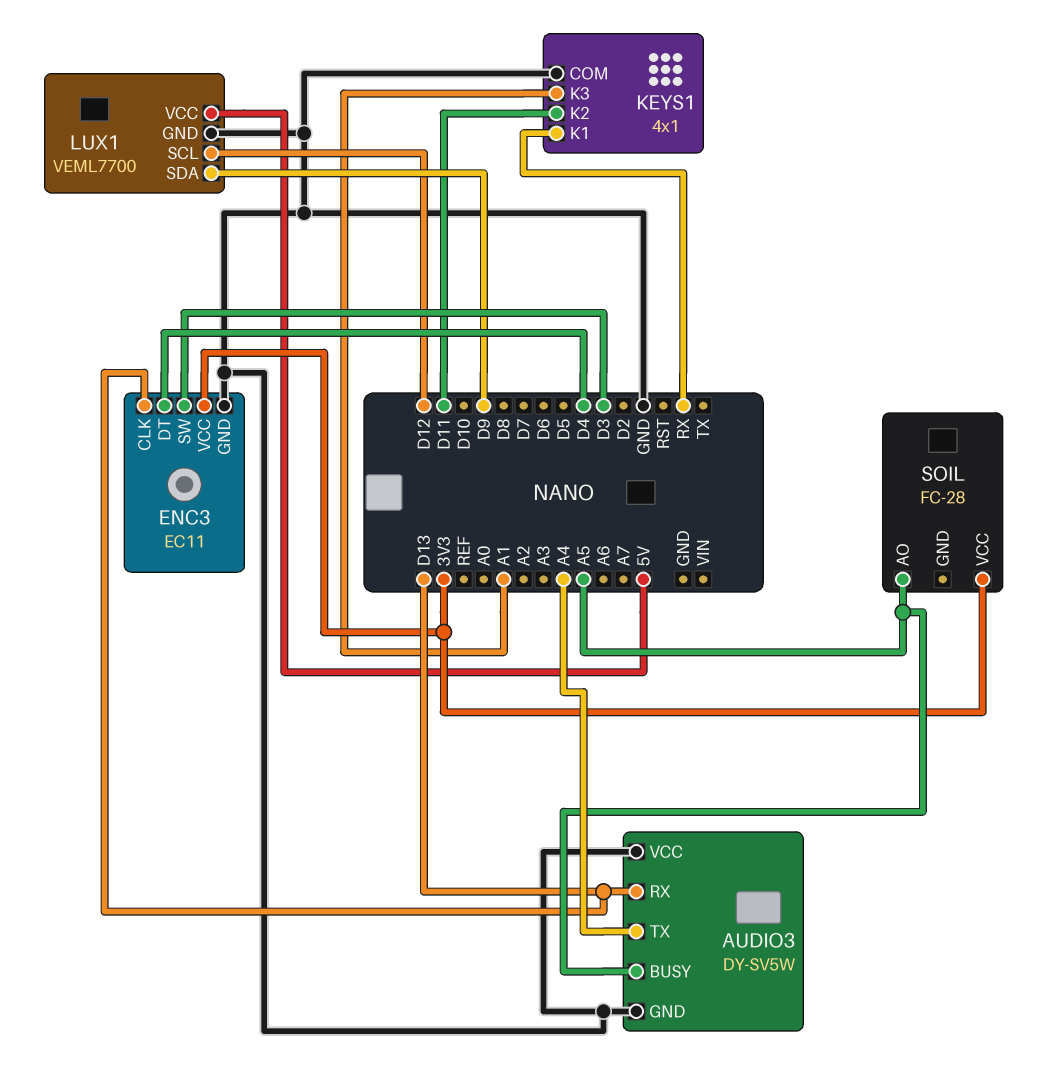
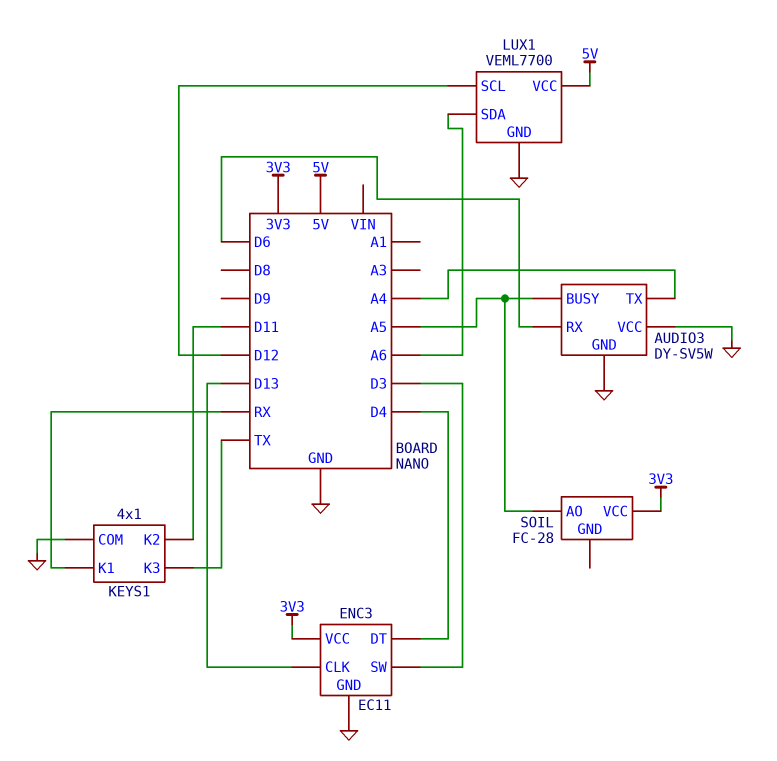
AUDIO3 pin RX: D13 -> D6
KEYS1 pin K3: A1 -> TX
LUX1 pin SDA: D9 -> A6

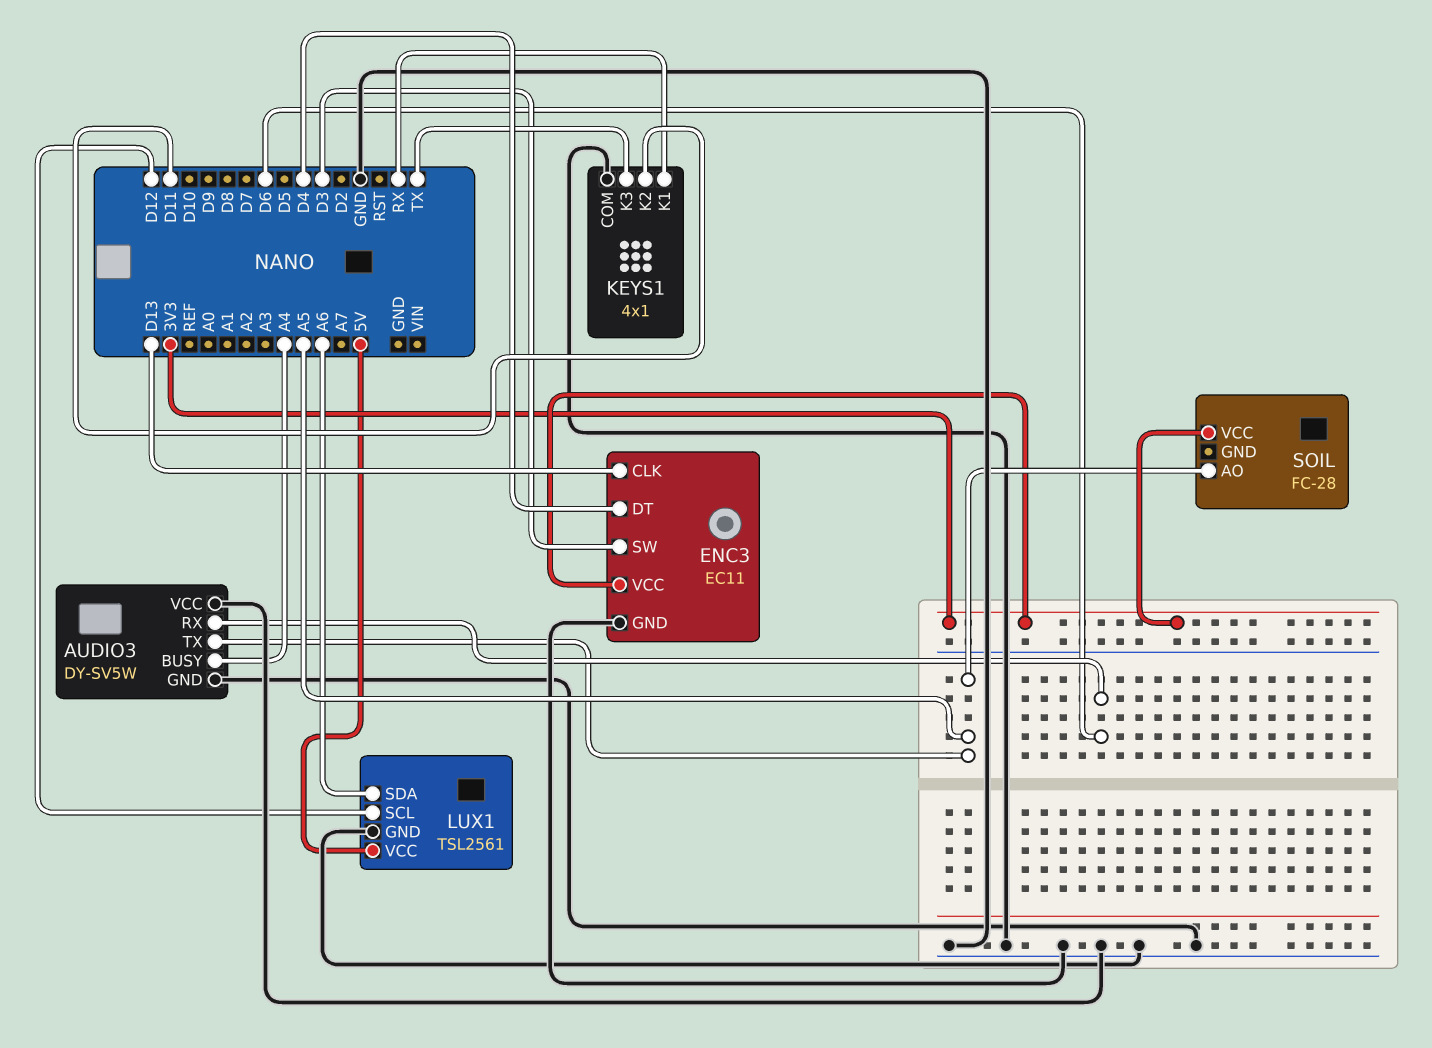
AUDIO3 pin BUSY: A5 -> A4
AUDIO3 pin TX: A4 -> A5
LUX1: VEML7700 -> TSL2561

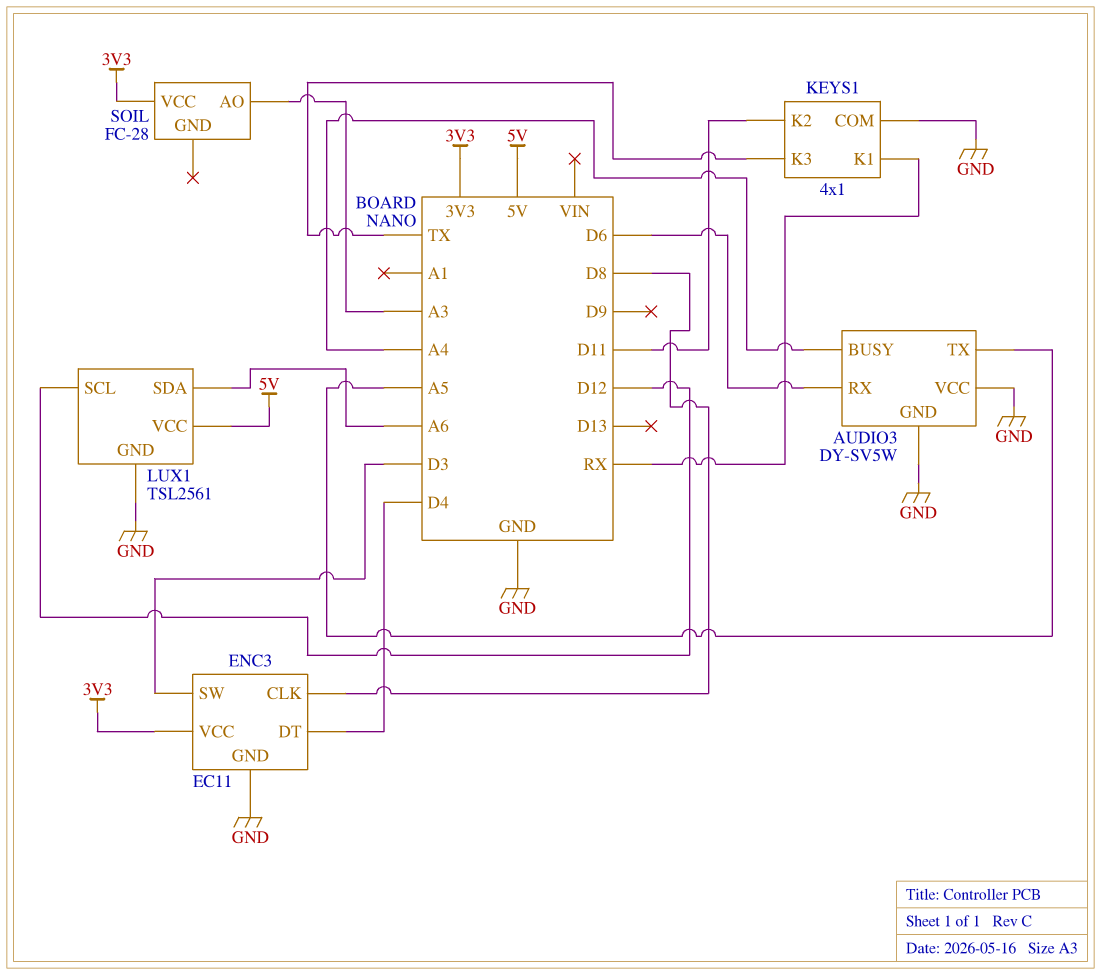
ENC3 pin CLK: D13 -> D8
SOIL pin AO: A5 -> A3

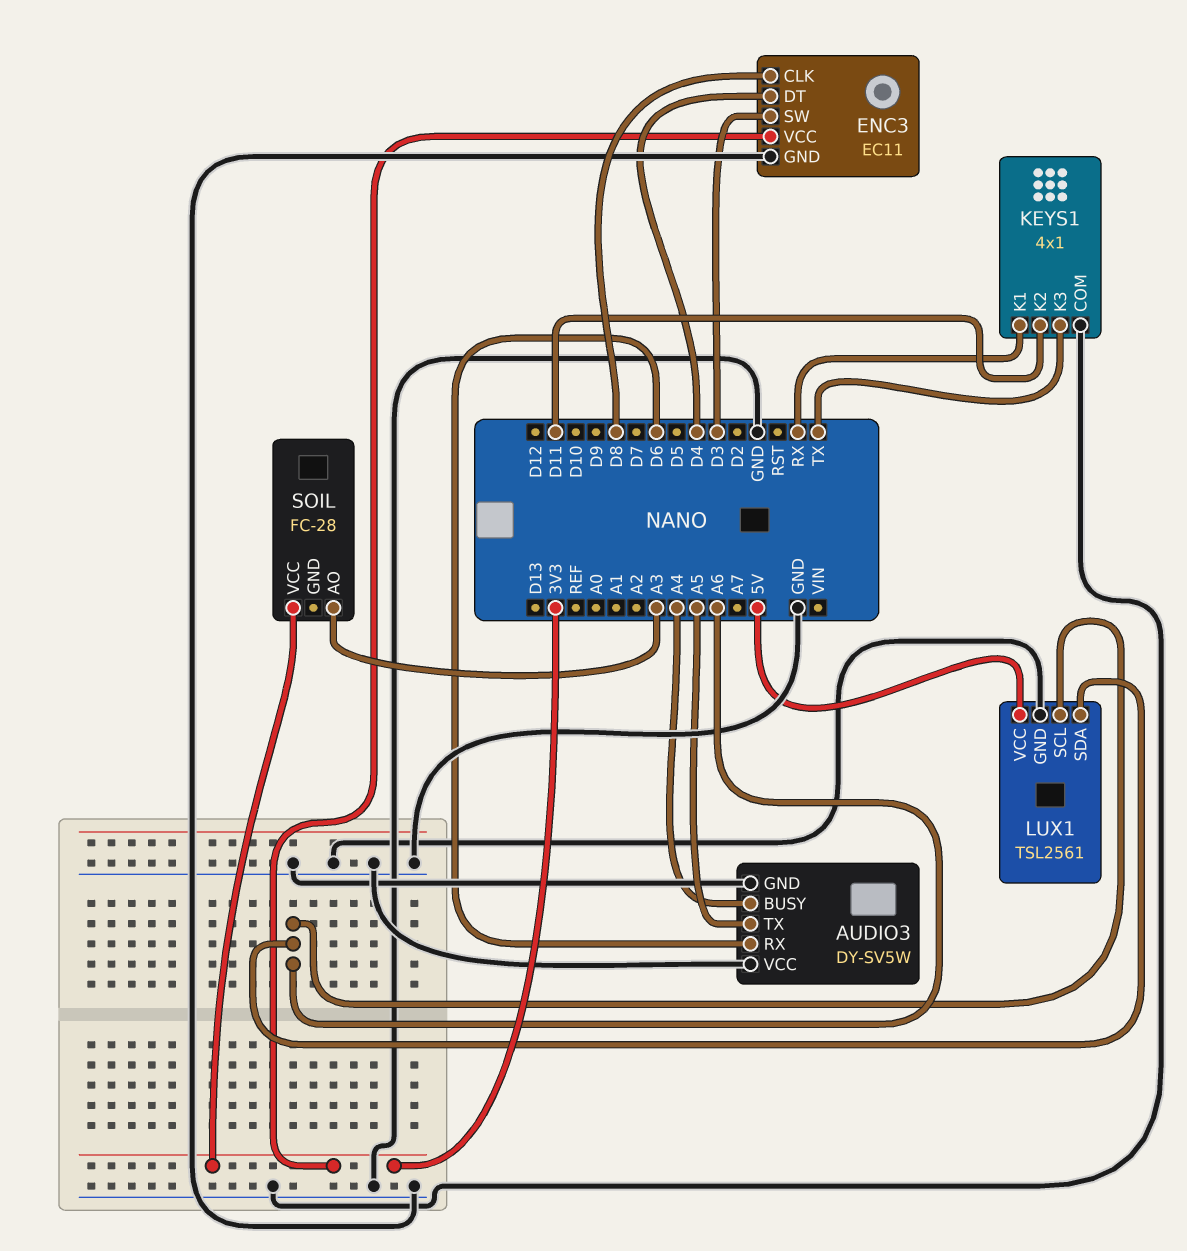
LUX1 pin SCL: D12 -> A6

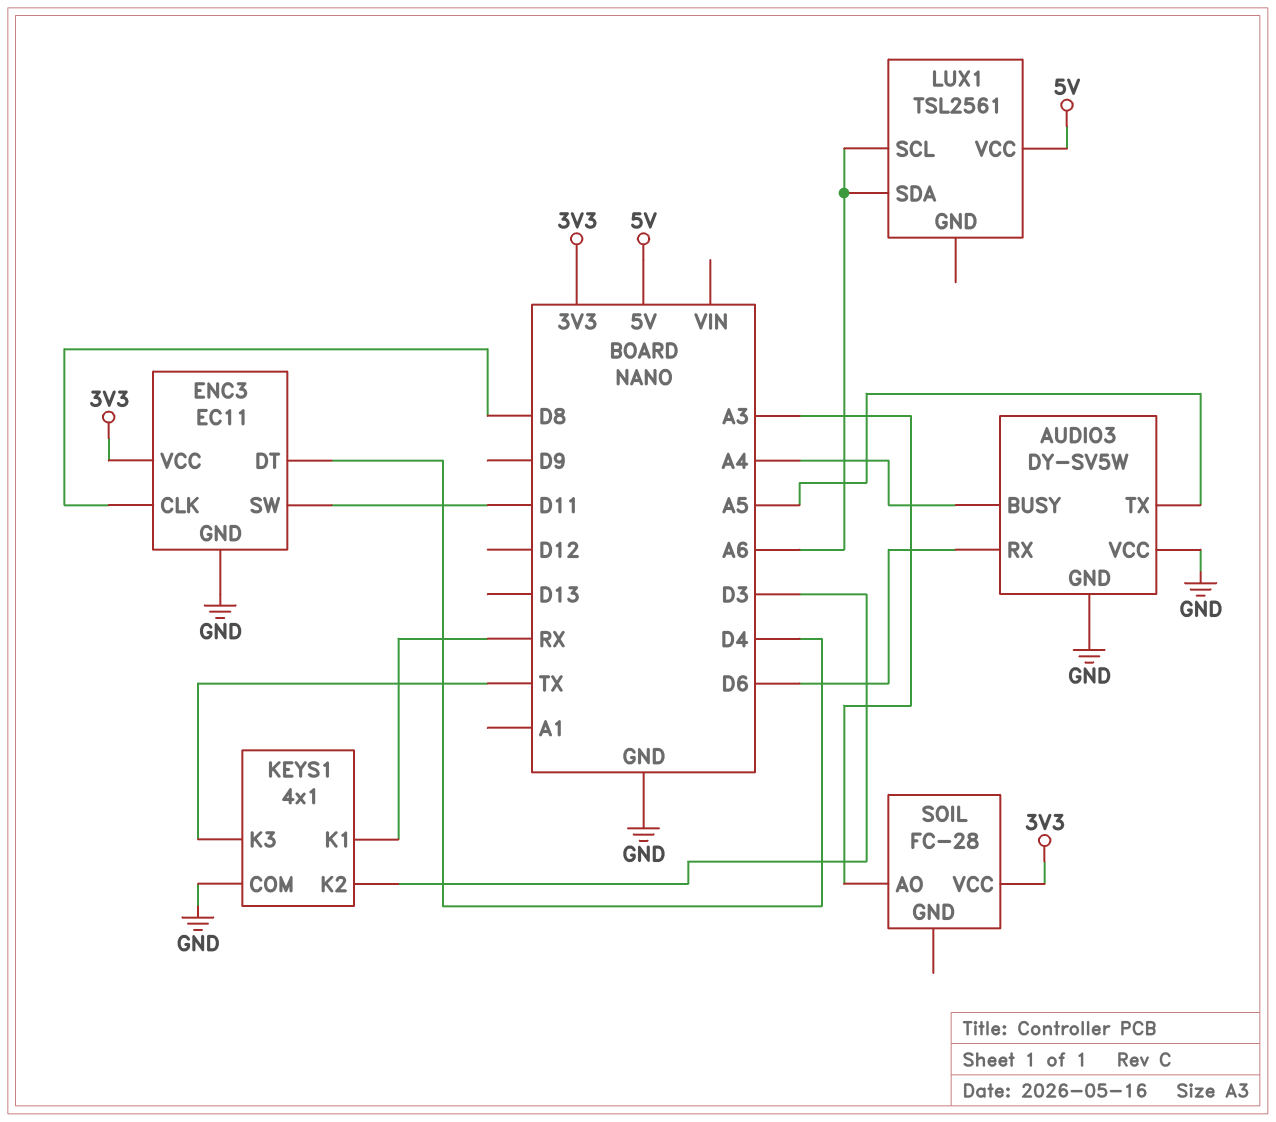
ENC3 pin SW: D3 -> D11
KEYS1 pin K2: D11 -> D3
LUX1 pin GND: GND -> none

